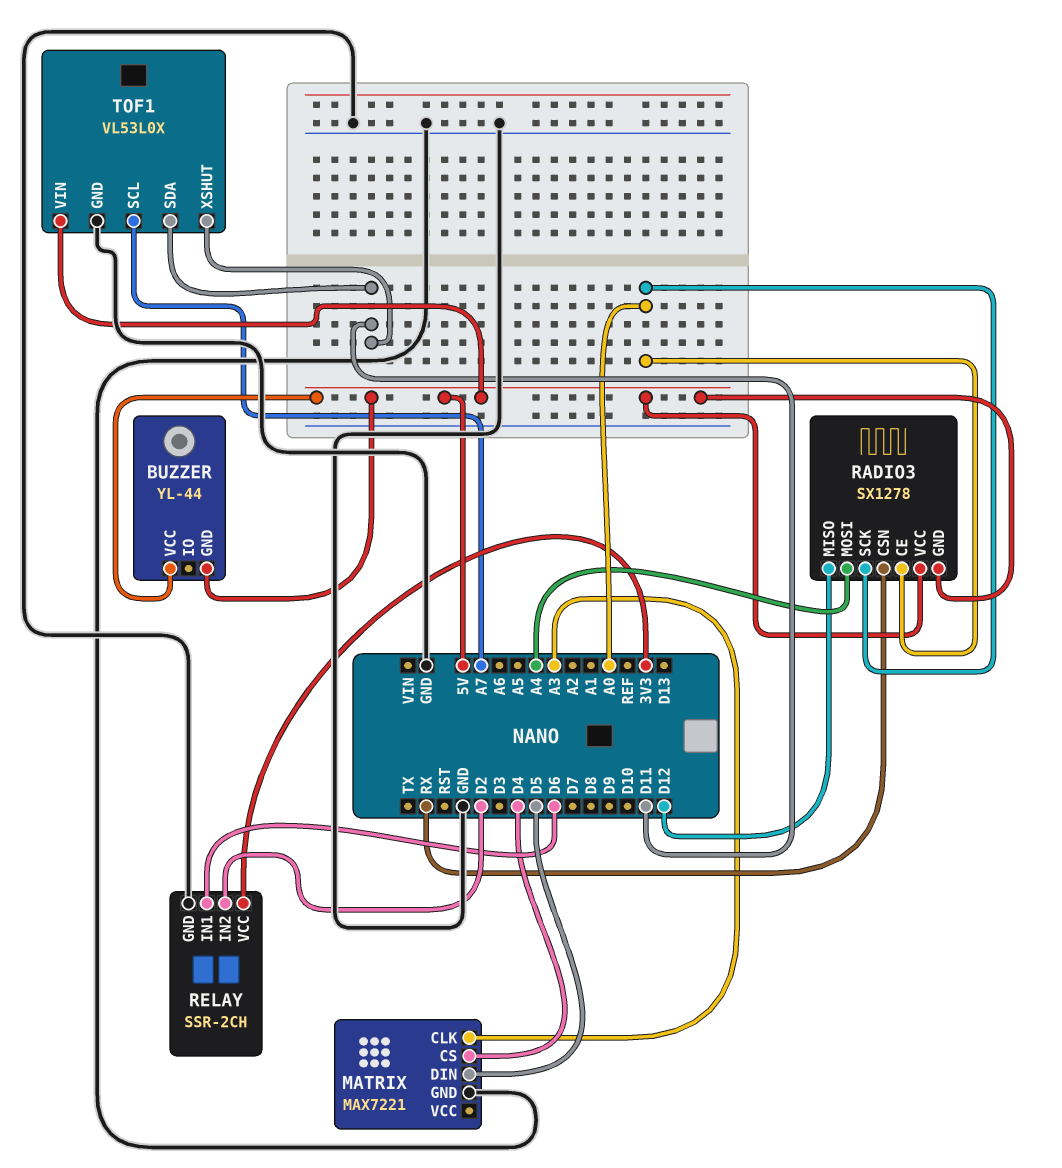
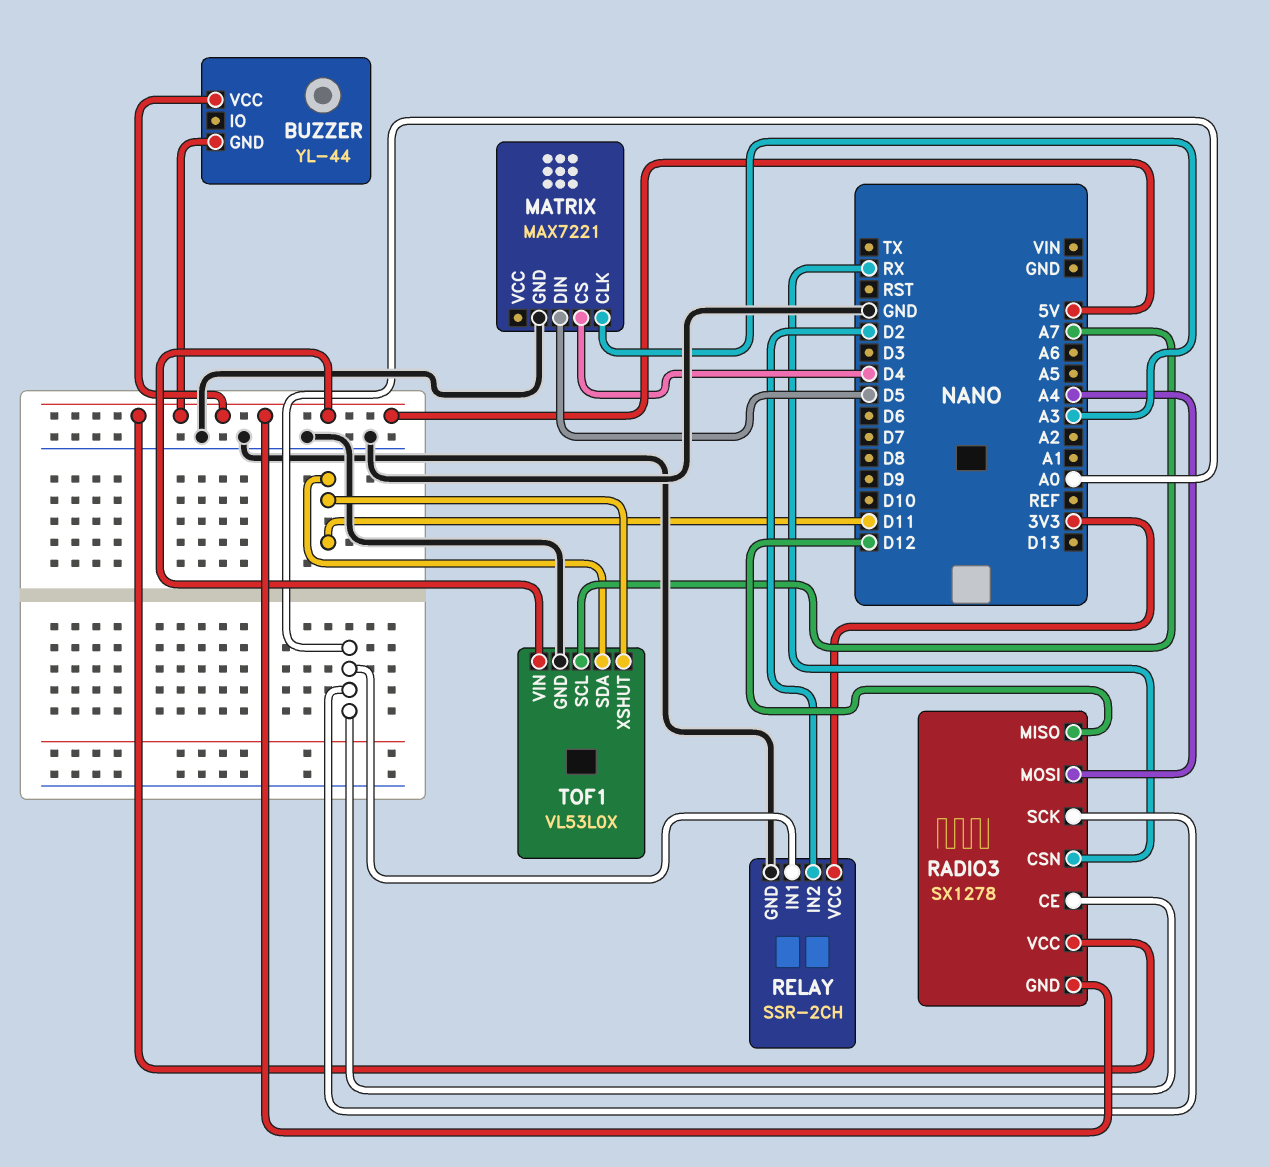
RELAY pin IN1: D6 -> A0

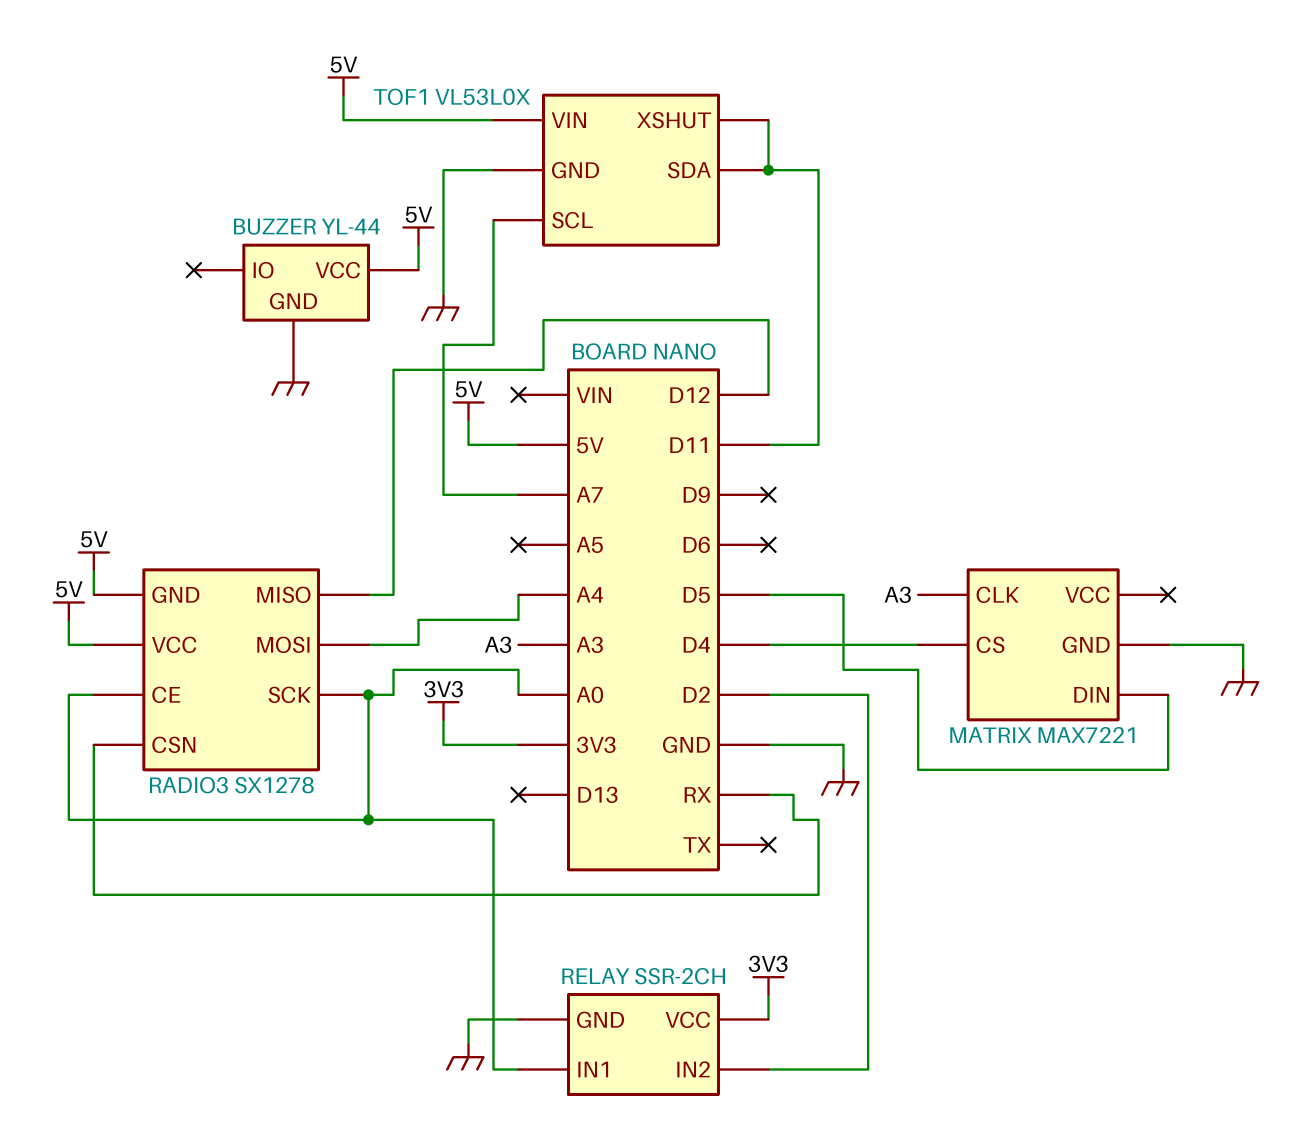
BUZZER pin GND: 5V -> GND

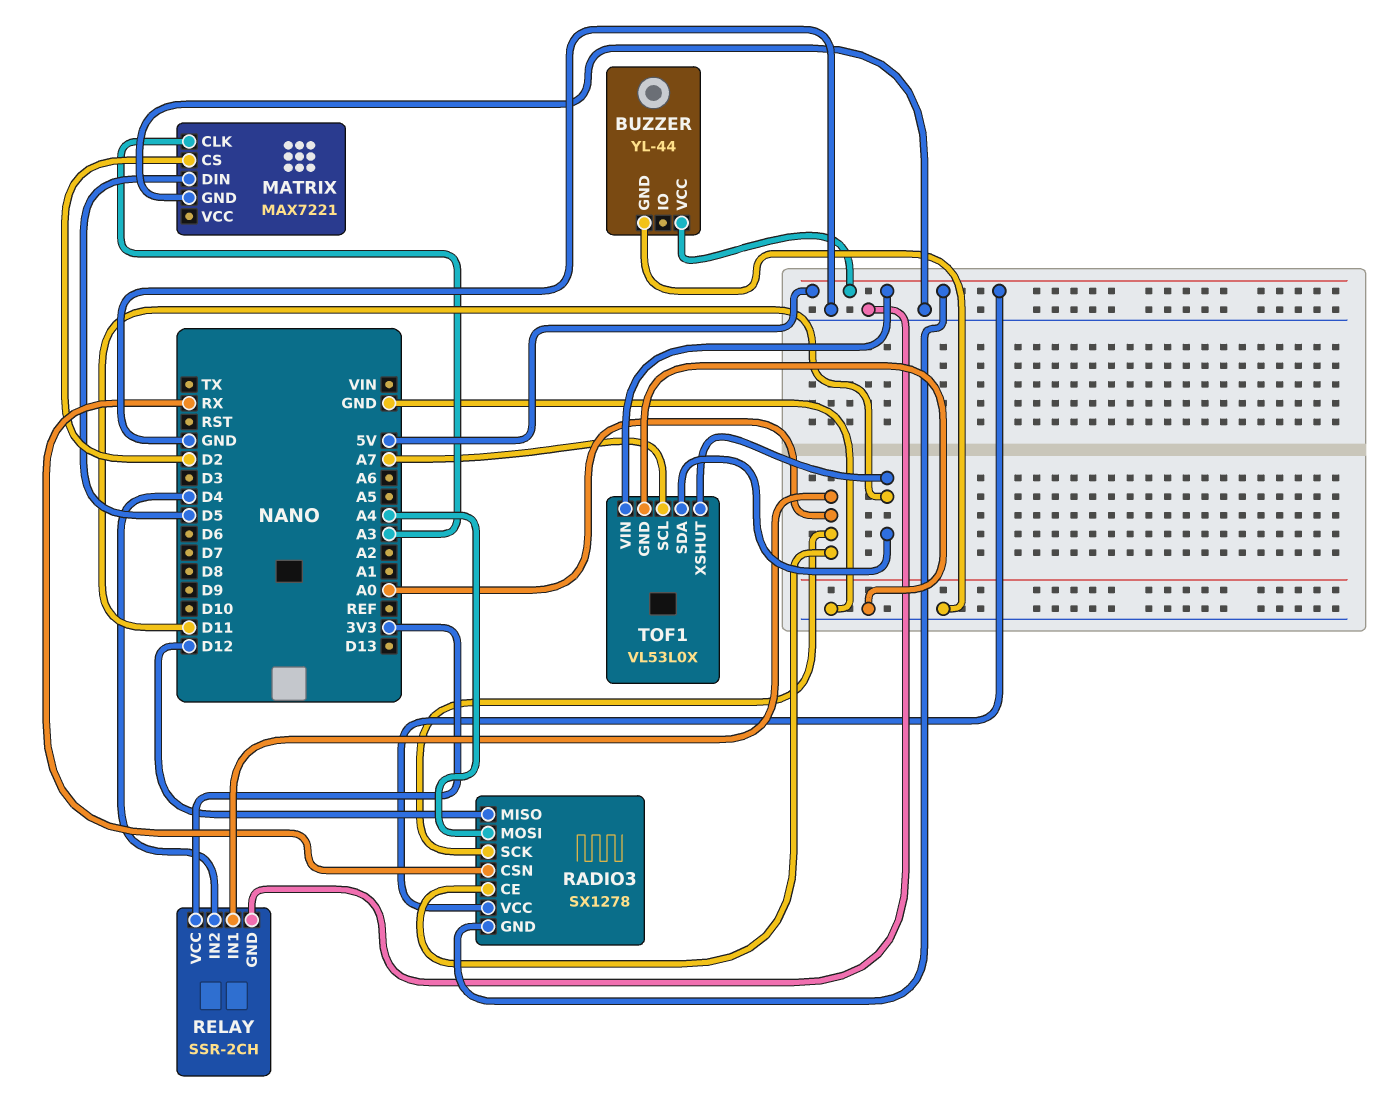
MATRIX pin CS: D4 -> D2
RELAY pin IN2: D2 -> D4

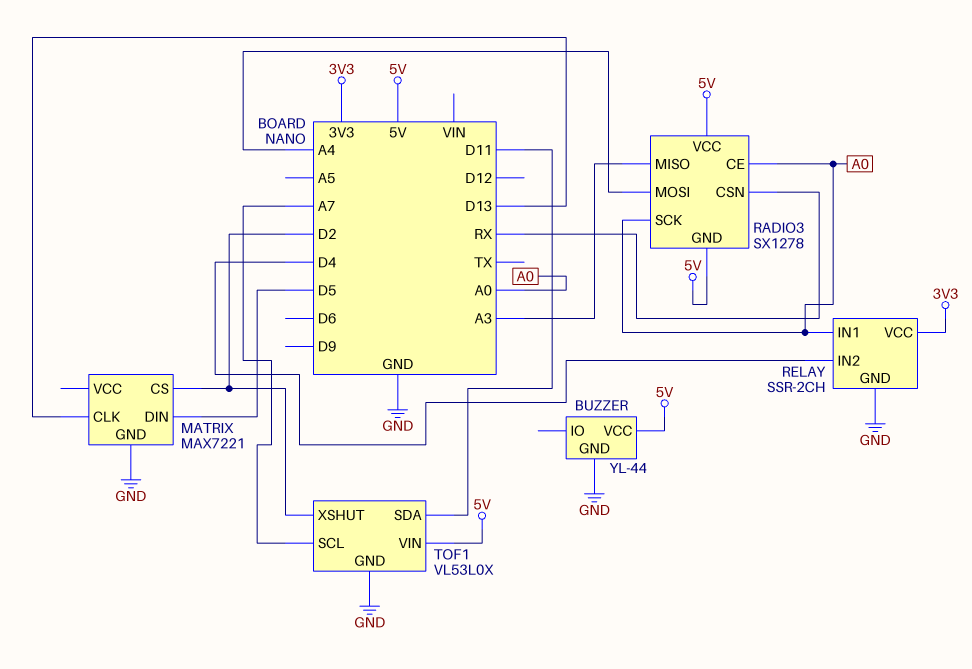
MATRIX pin CLK: A3 -> D13
RADIO3 pin MISO: D12 -> A3
TOF1 pin XSHUT: D11 -> D2

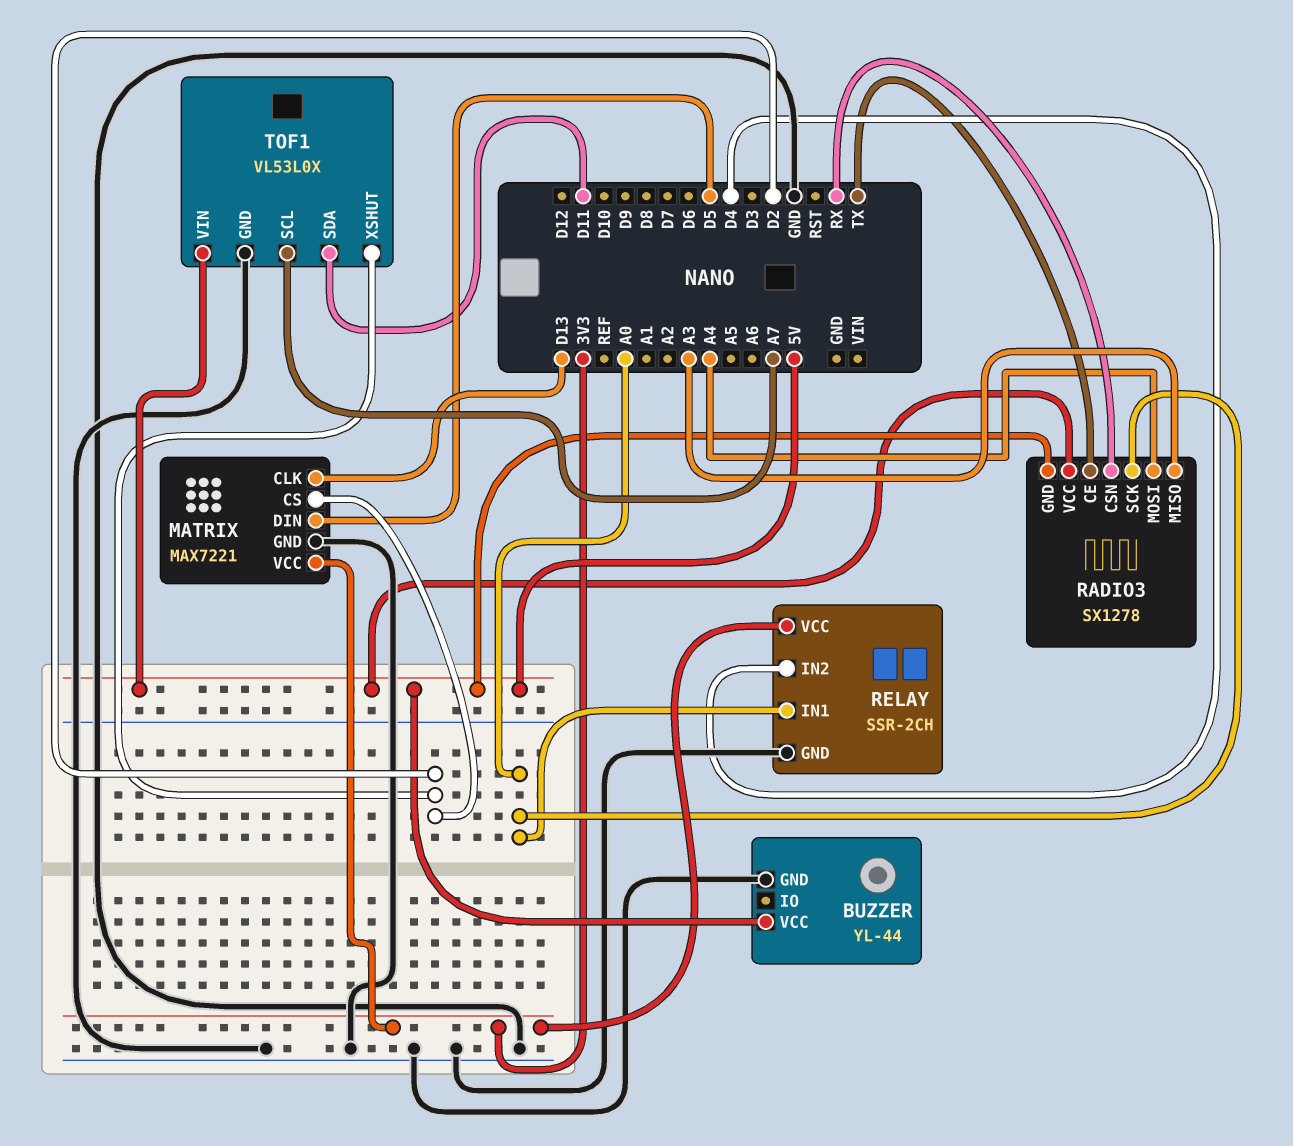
MATRIX pin VCC: none -> 3V3
RADIO3 pin CE: A0 -> TX

